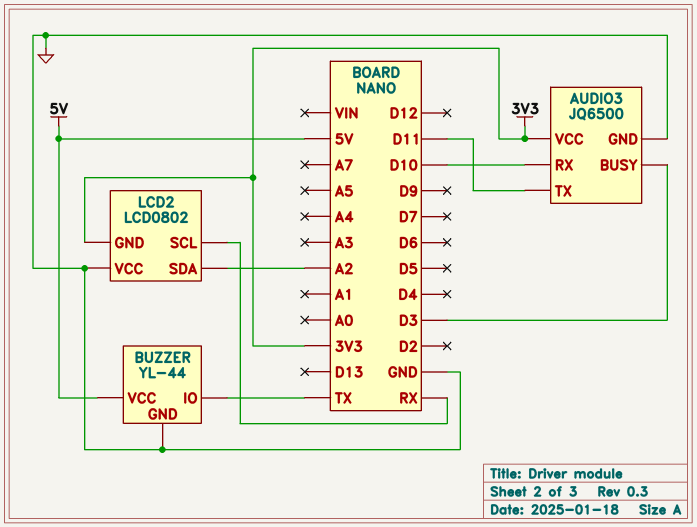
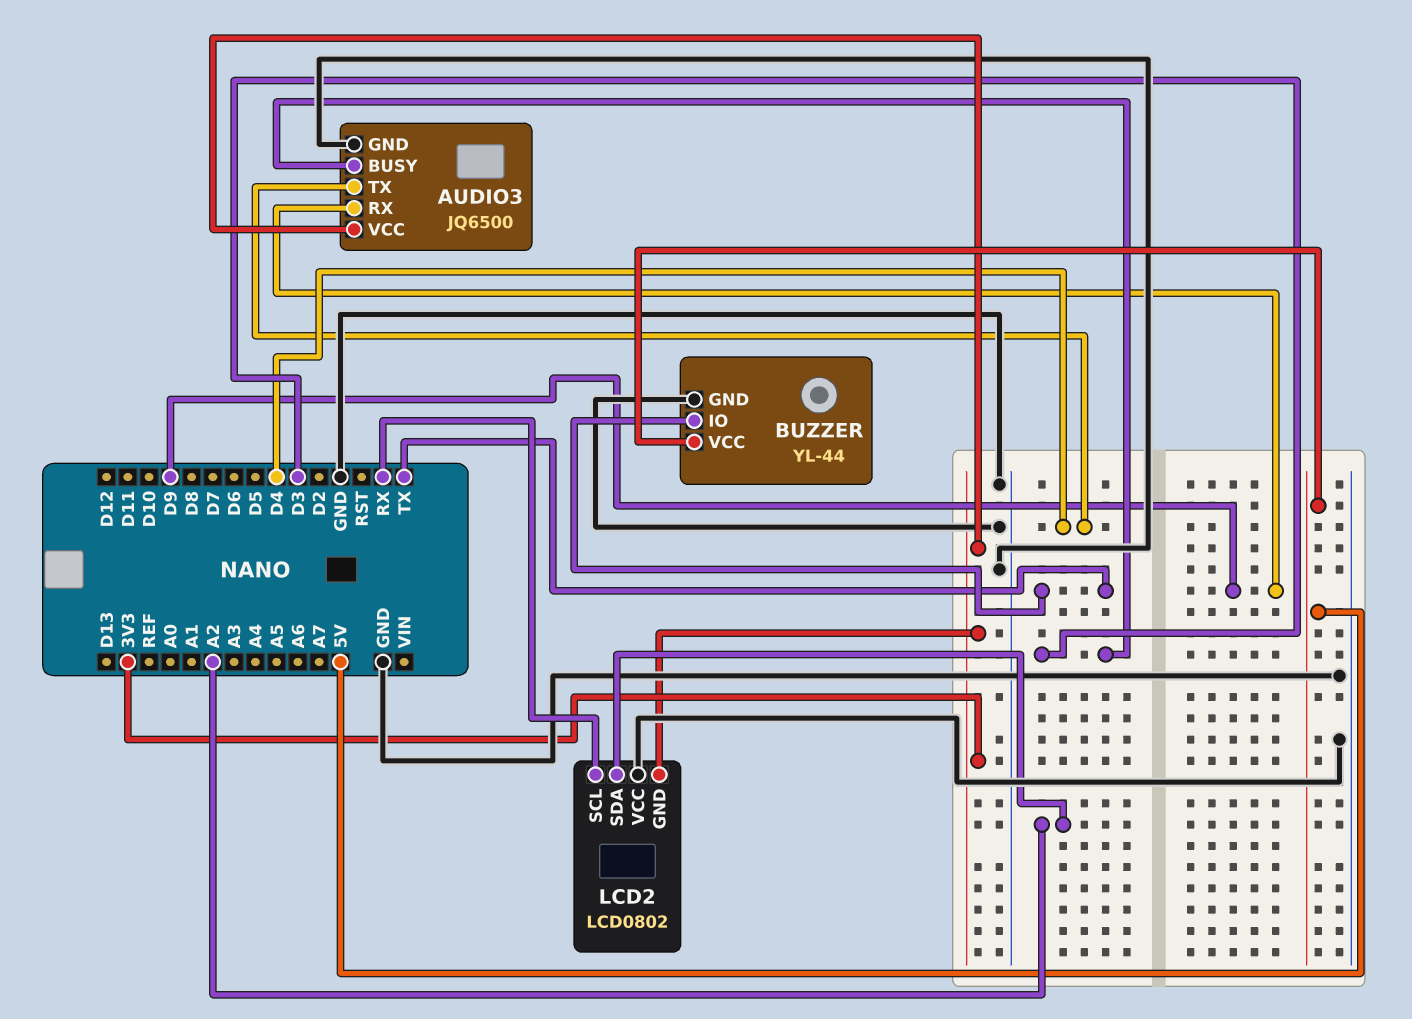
AUDIO3 pin RX: D10 -> D9
AUDIO3 pin TX: D11 -> D4

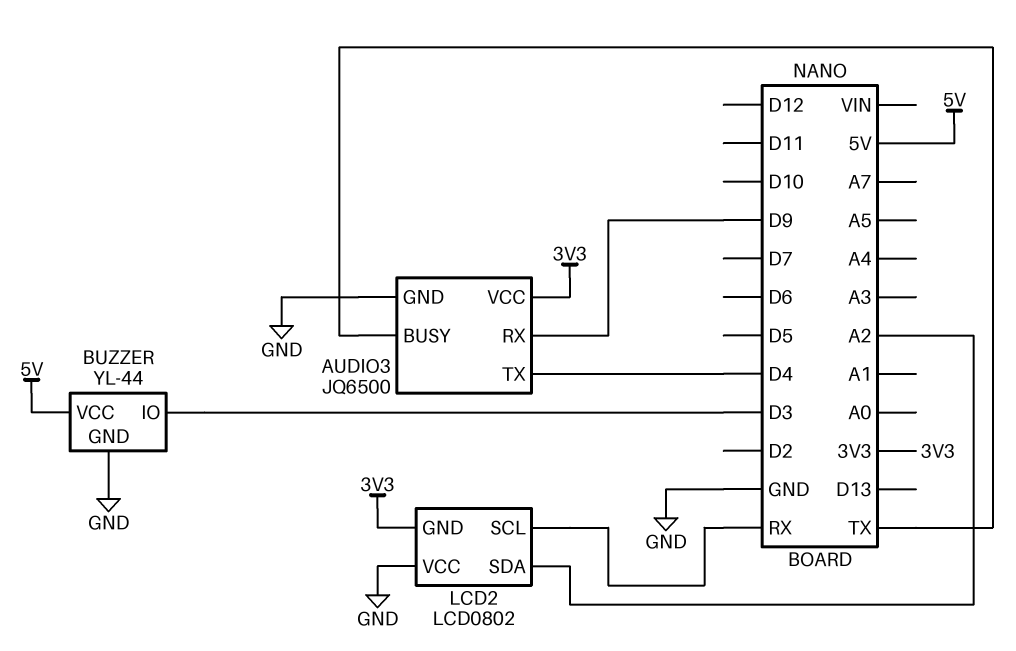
AUDIO3 pin BUSY: D3 -> TX
BUZZER pin IO: TX -> D3

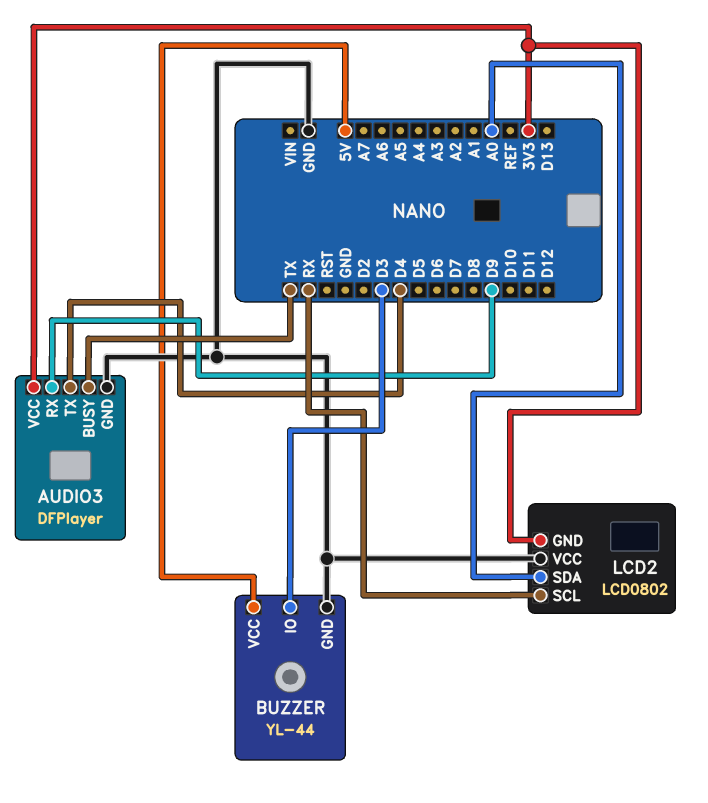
AUDIO3: JQ6500 -> DFPlayer
LCD2 pin SDA: A2 -> A0

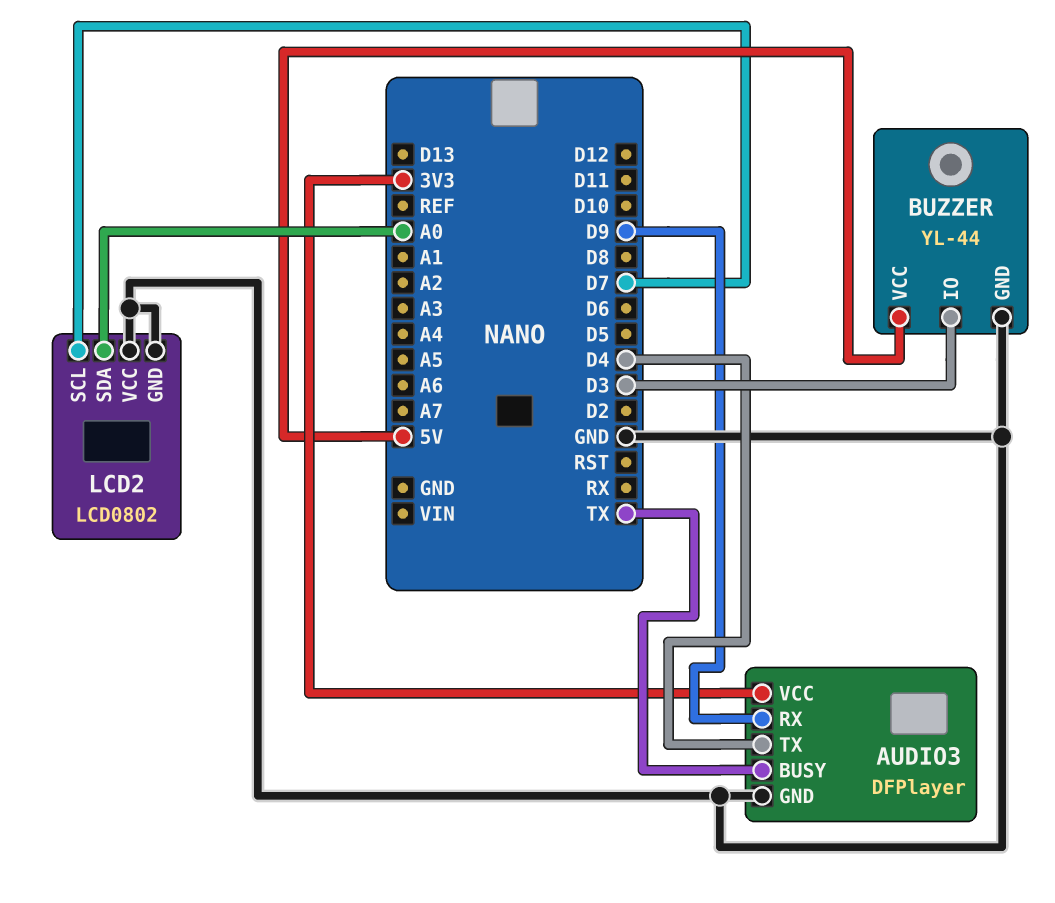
LCD2 pin GND: 3V3 -> GND
LCD2 pin SCL: RX -> D7

